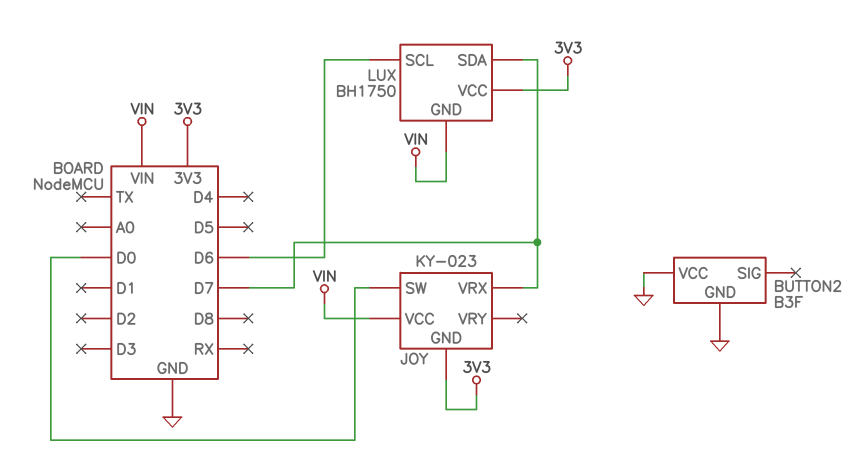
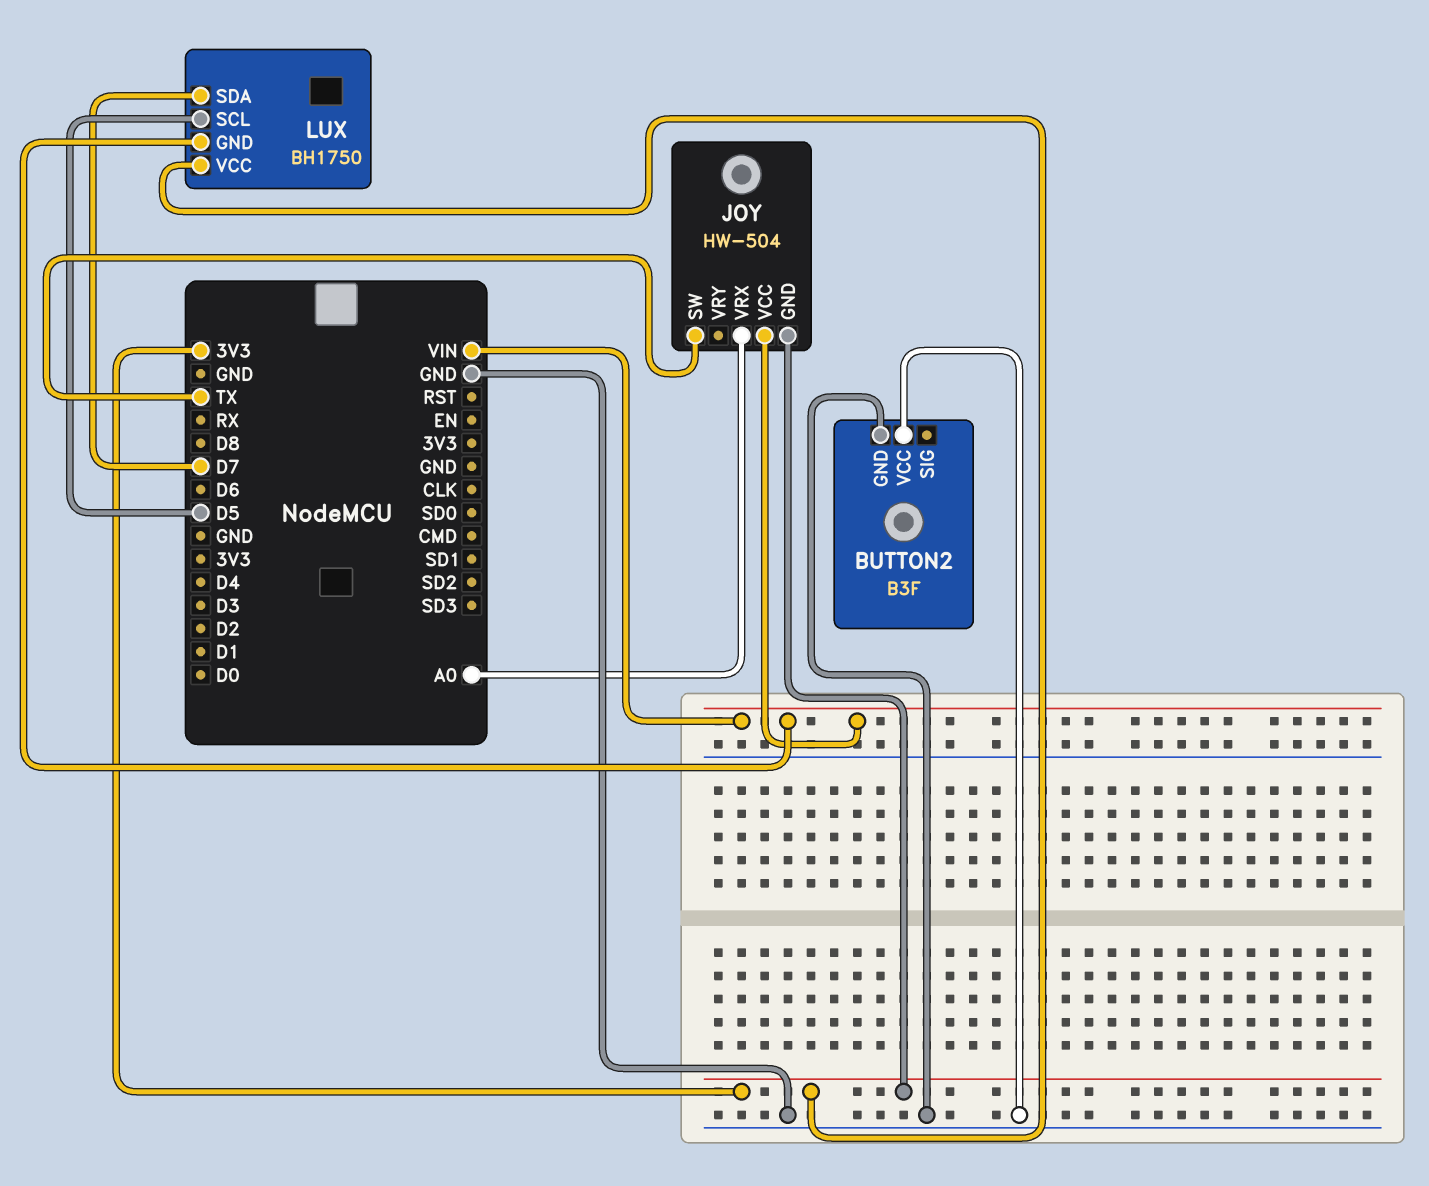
JOY: KY-023 -> HW-504
JOY pin SW: D0 -> TX
JOY pin VRX: D7 -> A0
LUX pin SCL: D6 -> D5

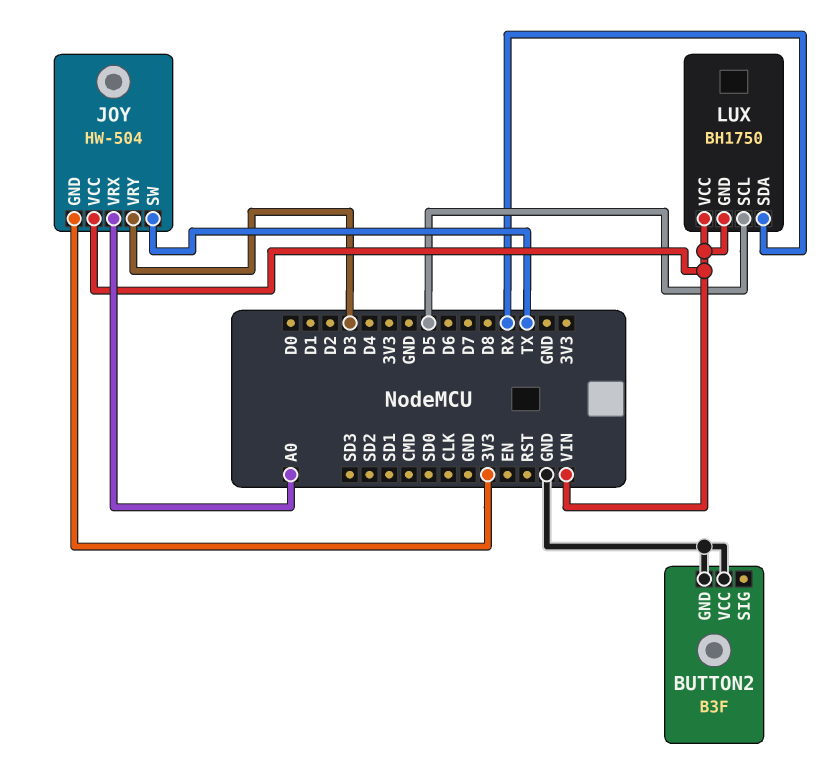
JOY pin VRY: none -> D3
LUX pin SDA: D7 -> RX
LUX pin VCC: 3V3 -> VIN

